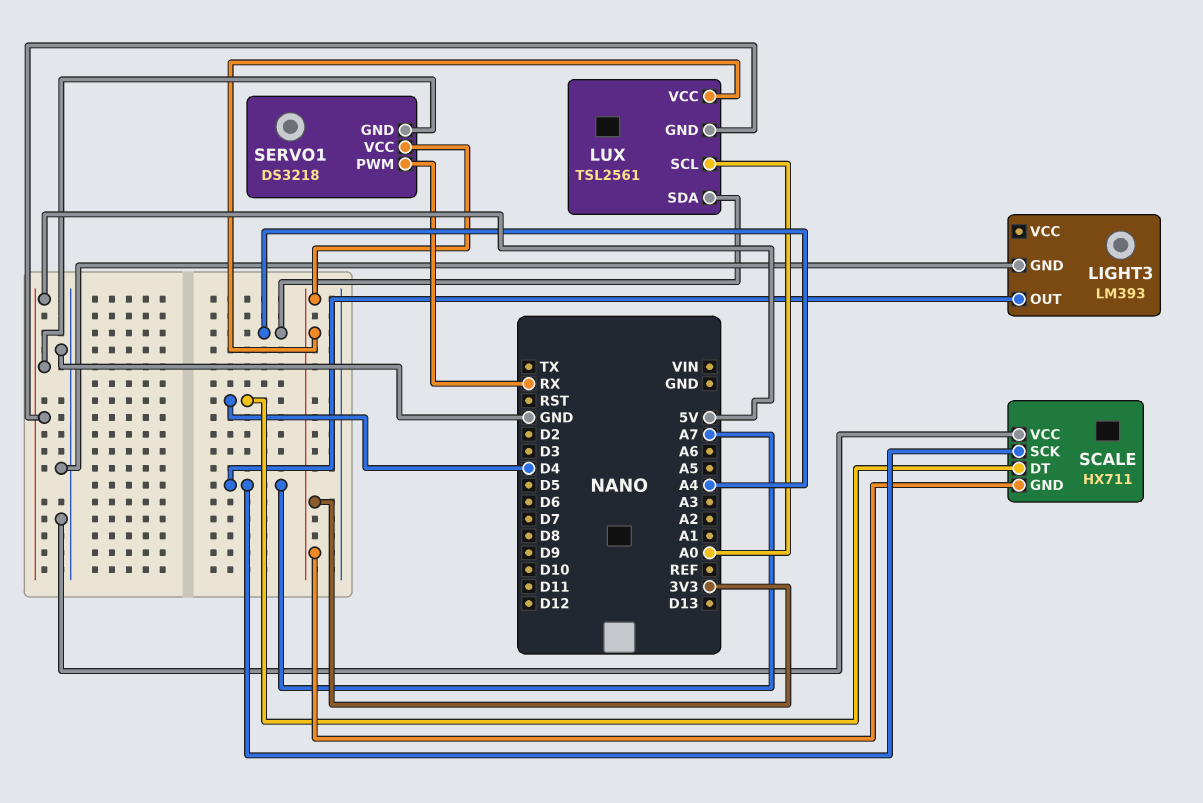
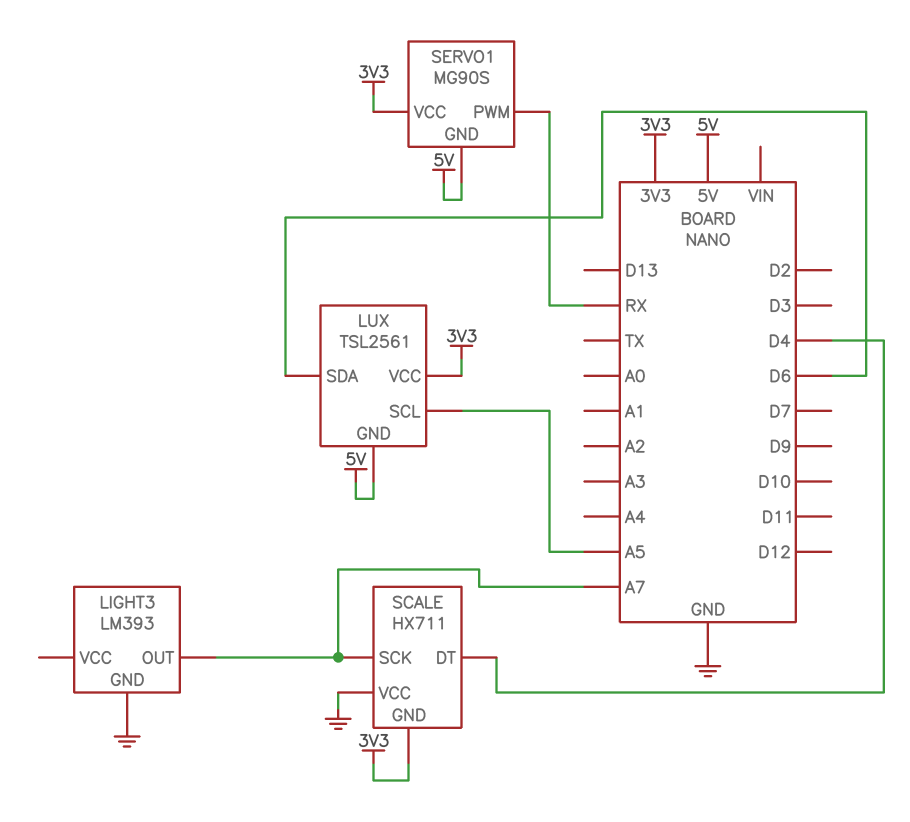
LUX pin SCL: A0 -> A5
LUX pin SDA: A4 -> D6
SERVO1: DS3218 -> MG90S

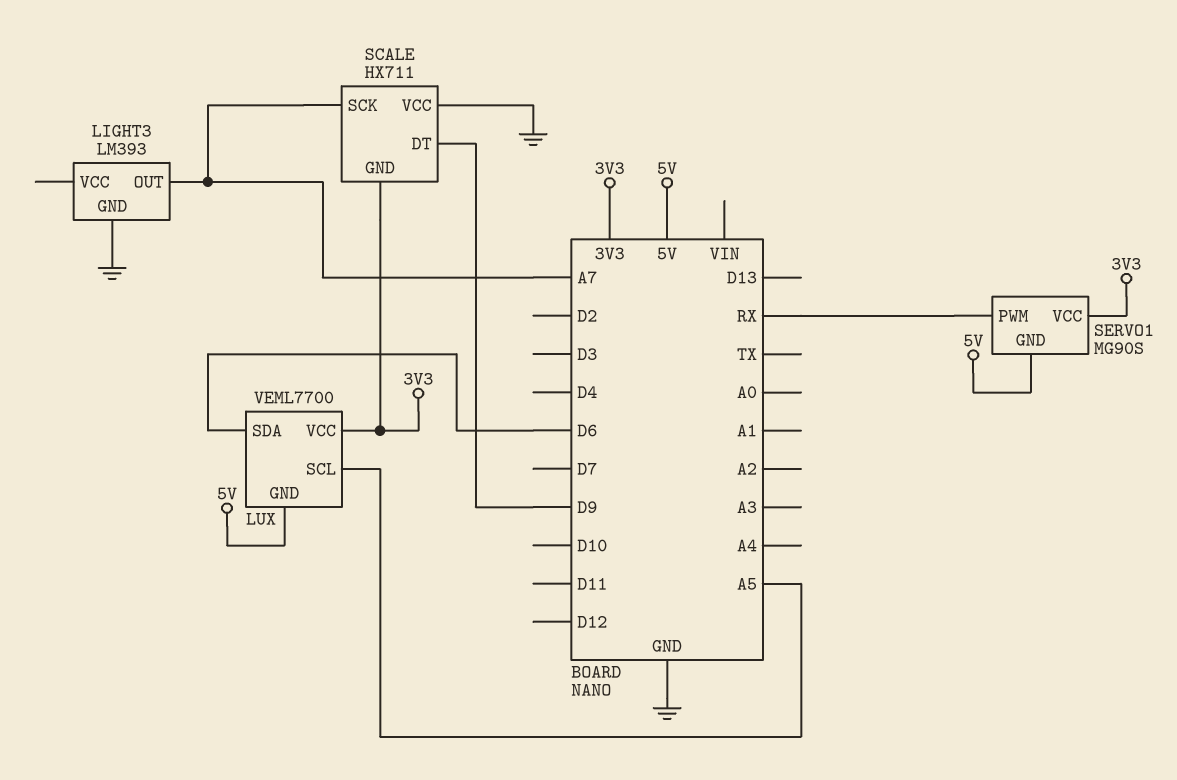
LUX: TSL2561 -> VEML7700
SCALE pin DT: D4 -> D9

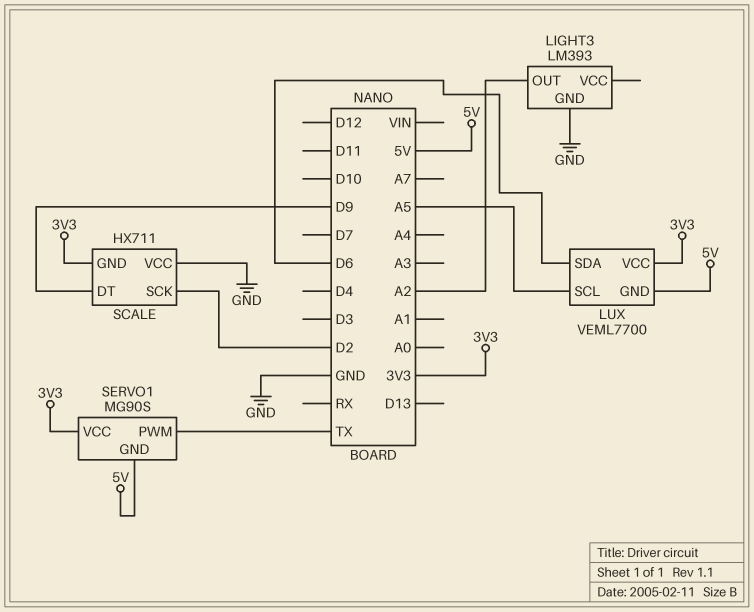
LIGHT3 pin OUT: A7 -> A2
SCALE pin SCK: A7 -> D2
SERVO1 pin PWM: RX -> TX

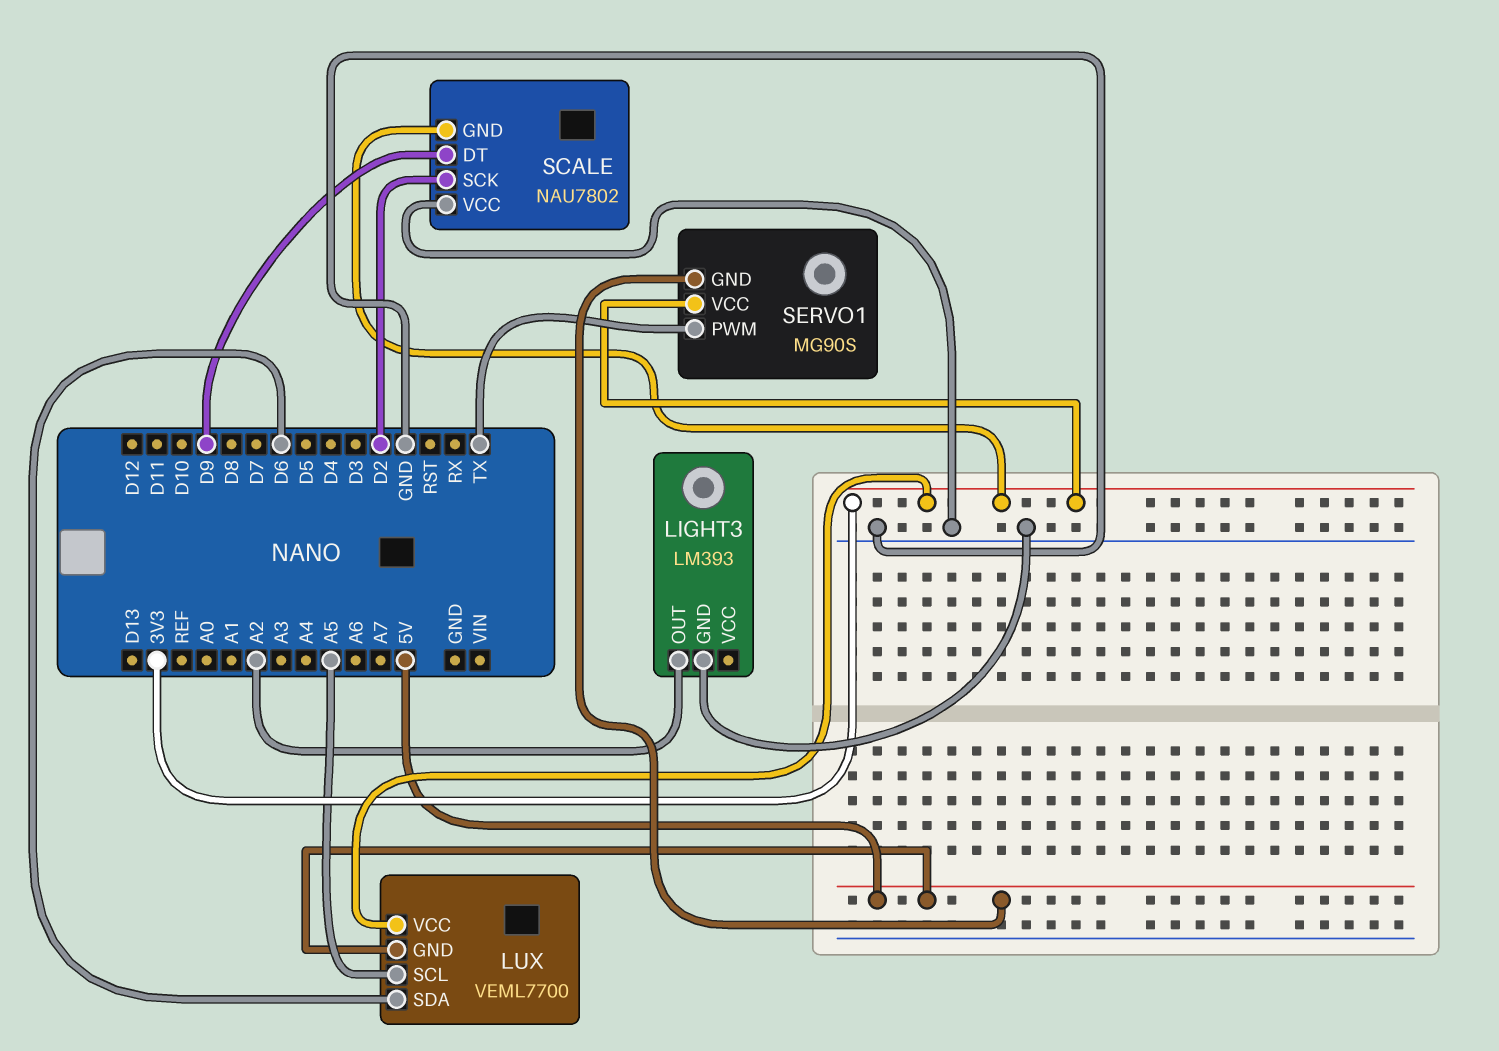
SCALE: HX711 -> NAU7802

